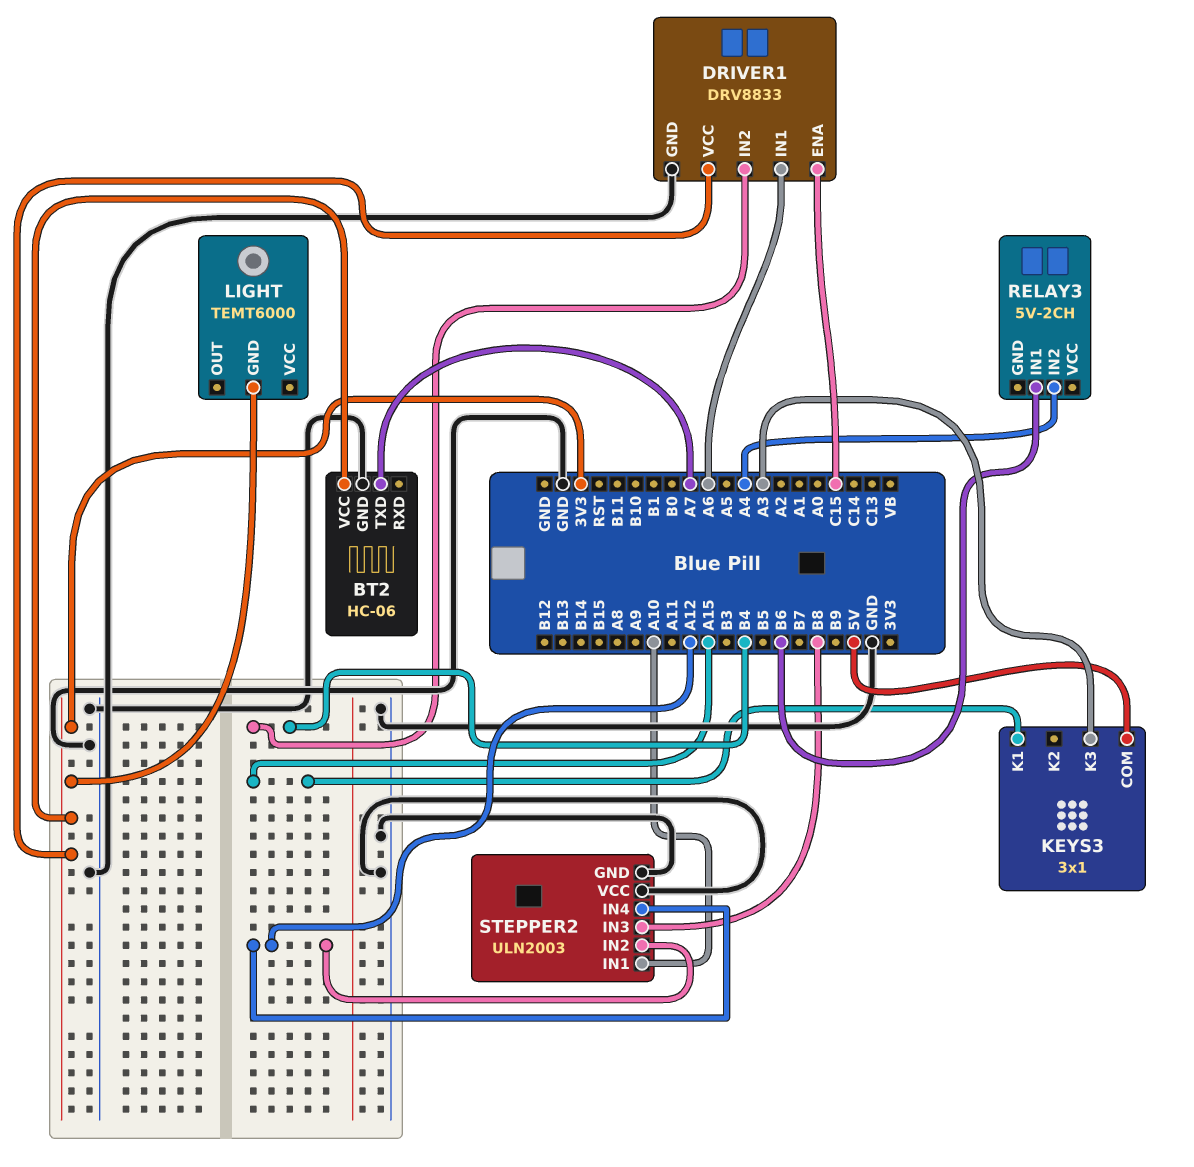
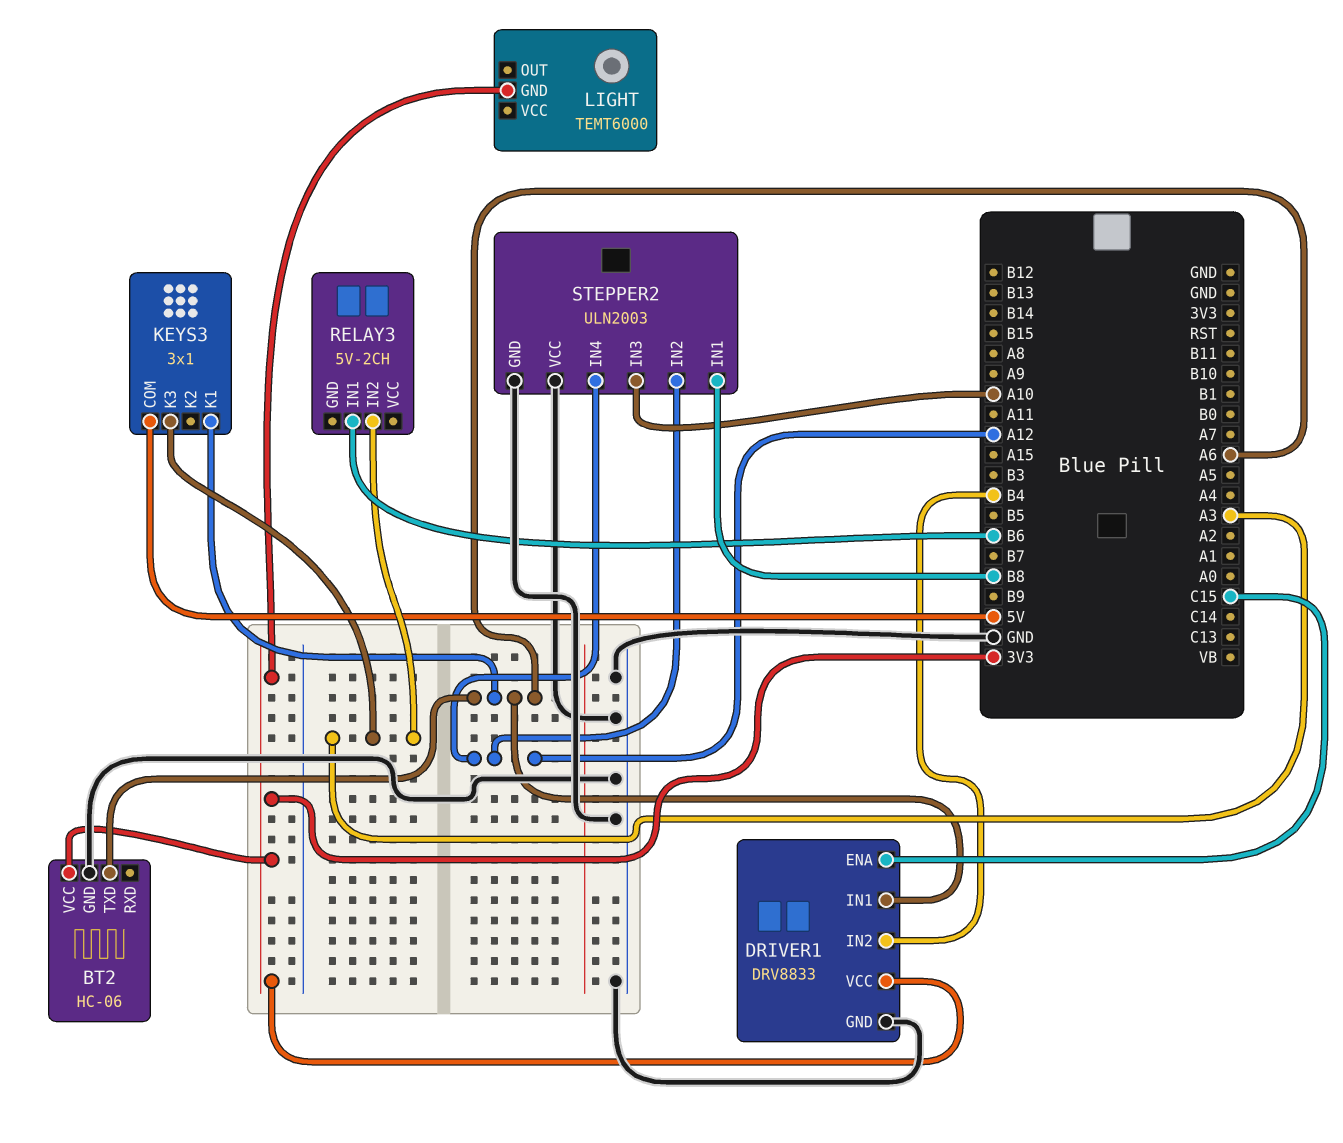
BT2 pin TXD: A7 -> A6
KEYS3 pin K1: A15 -> A6
RELAY3 pin IN2: A4 -> A3
STEPPER2 pin IN1: A10 -> B8
STEPPER2 pin IN3: B8 -> A10

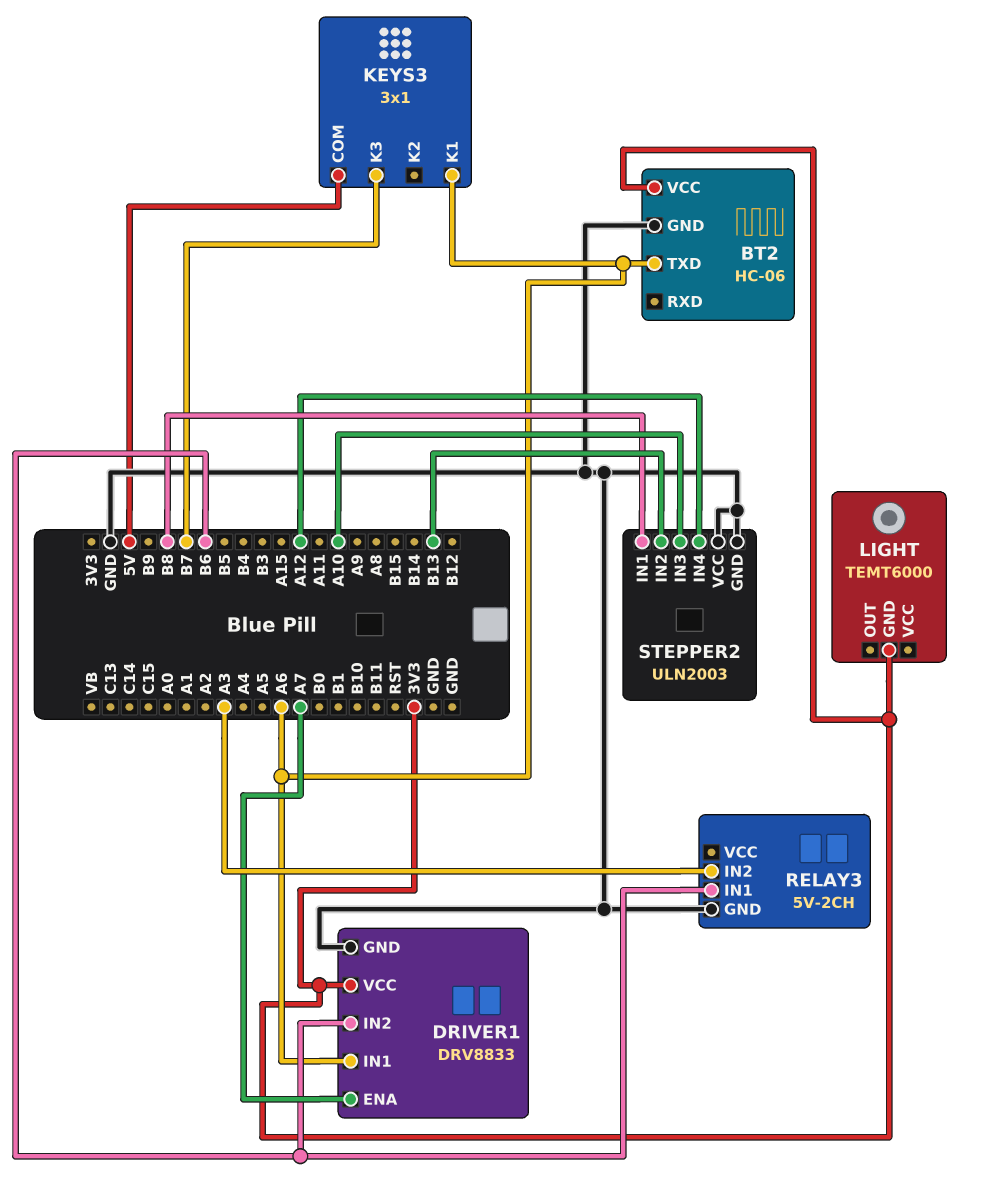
DRIVER1 pin ENA: C15 -> A7
DRIVER1 pin IN2: B4 -> B6
KEYS3 pin K3: A3 -> B7
RELAY3 pin GND: none -> GND
STEPPER2 pin IN2: A12 -> B13

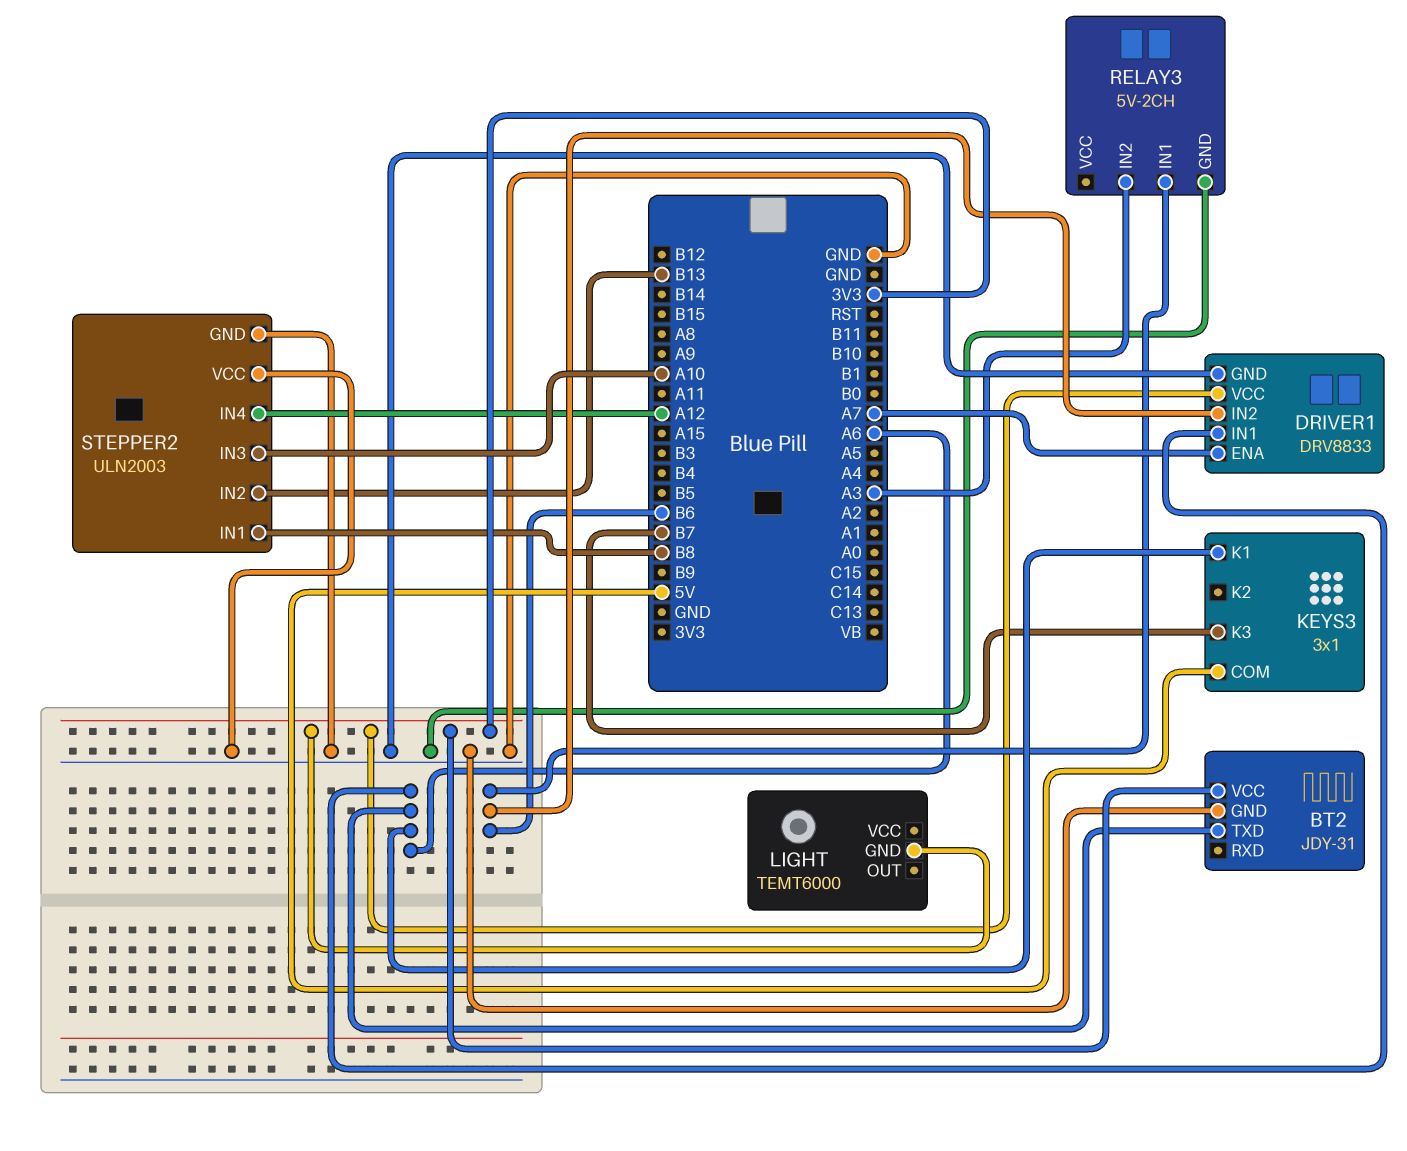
BT2: HC-06 -> JDY-31

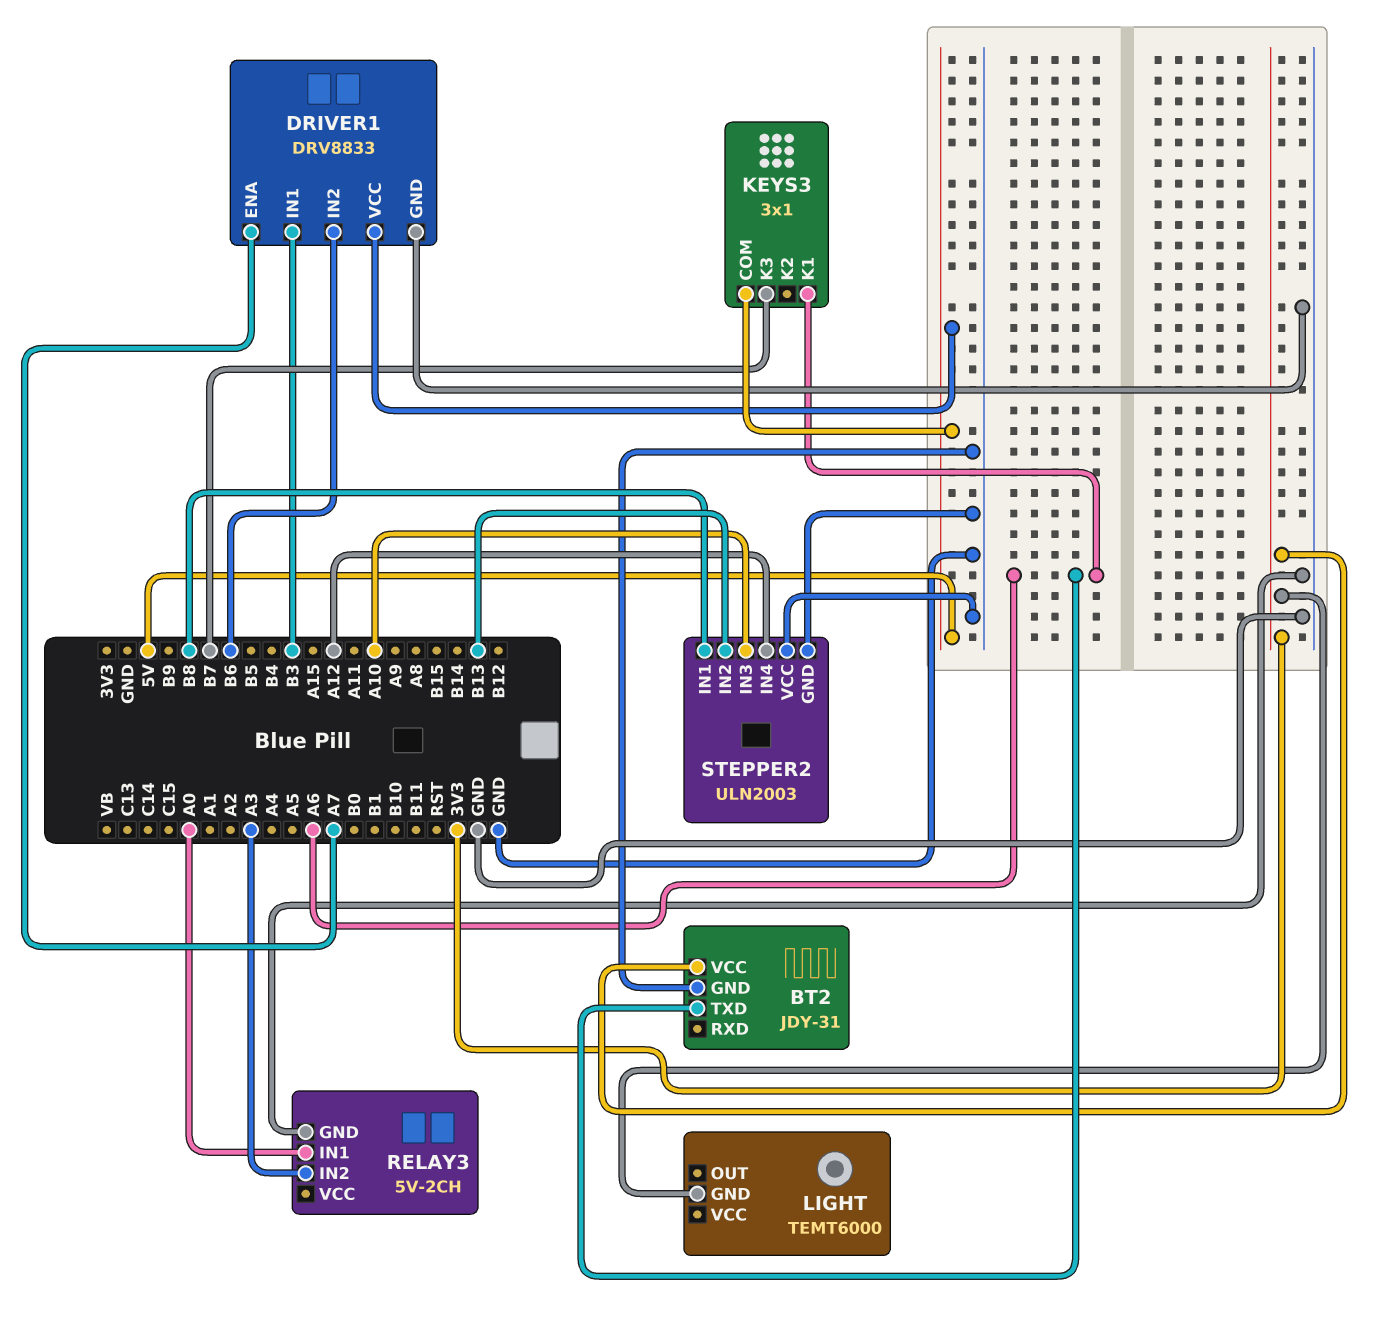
DRIVER1 pin IN1: A6 -> B3
DRIVER1 pin VCC: 3V3 -> 5V
RELAY3 pin IN1: B6 -> A0

